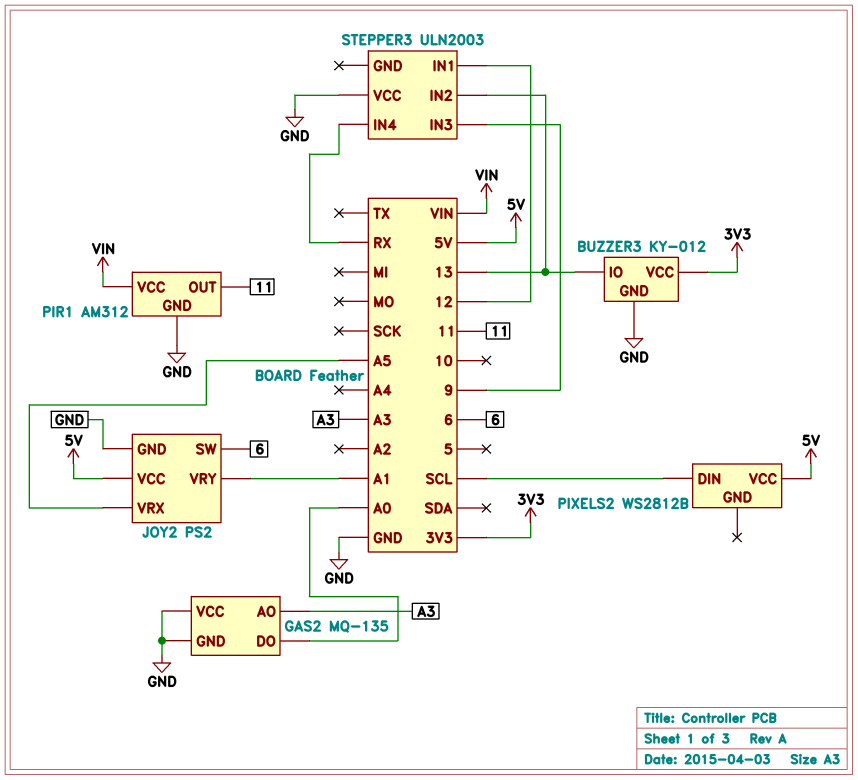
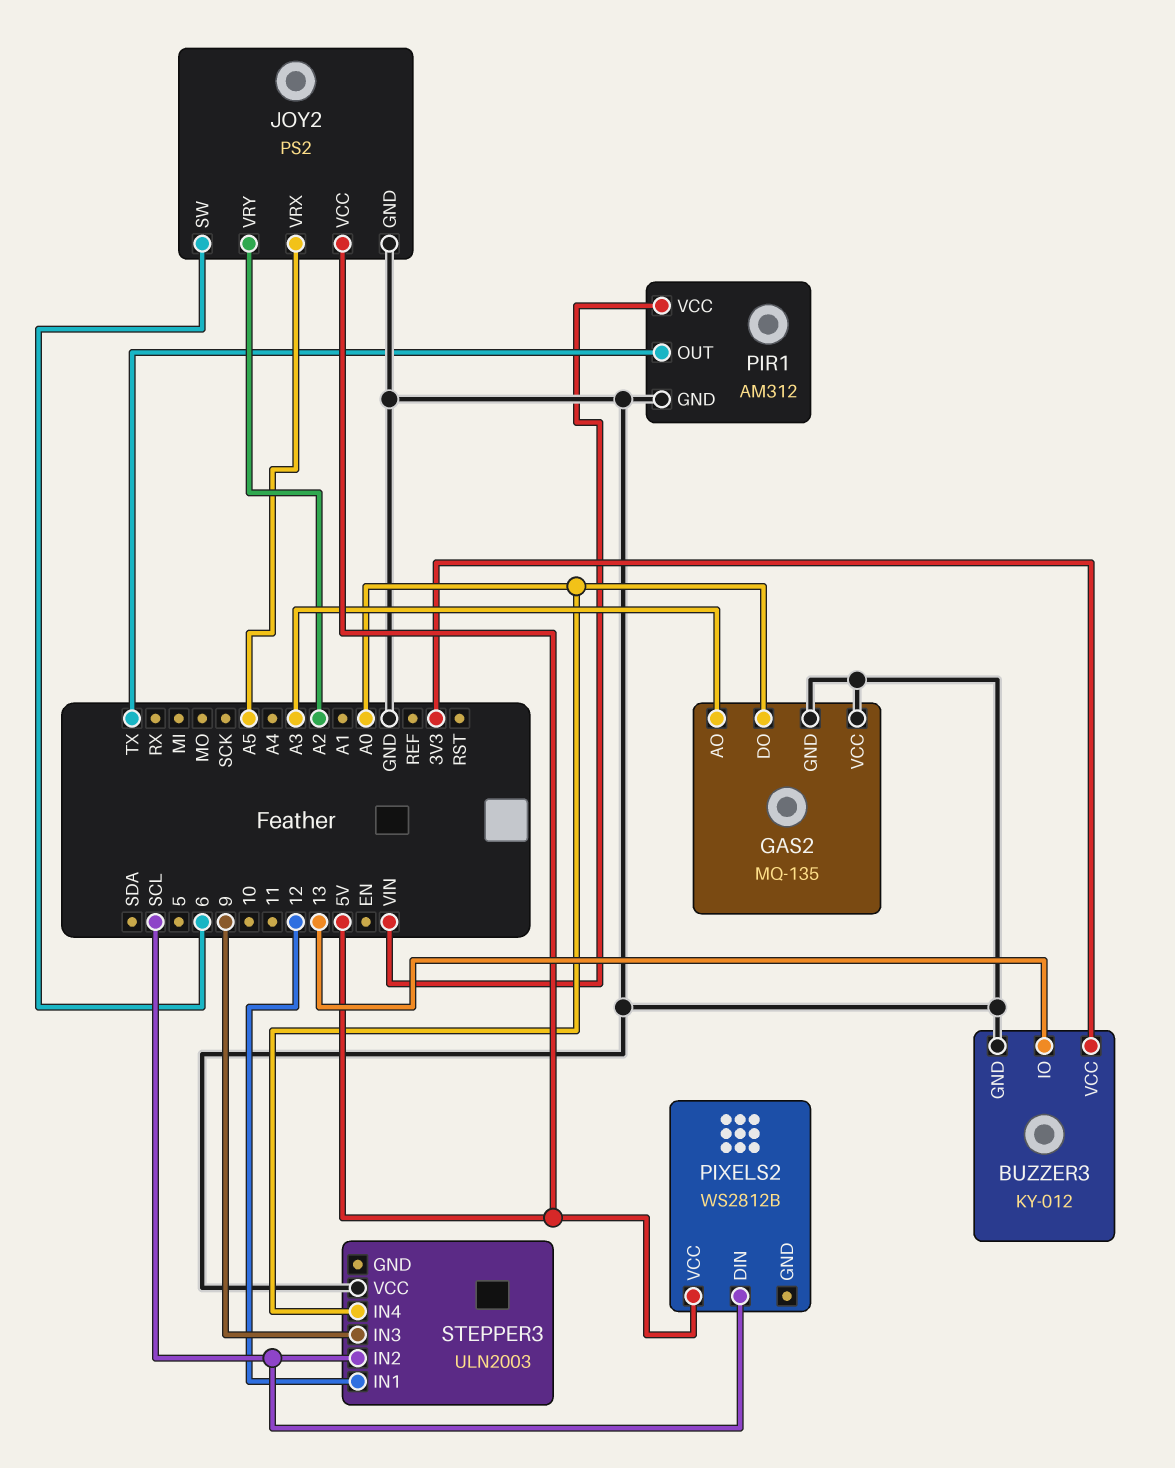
JOY2 pin VRY: A1 -> A2
PIR1 pin OUT: 11 -> TX
STEPPER3 pin IN2: 13 -> SCL
STEPPER3 pin IN4: RX -> A0

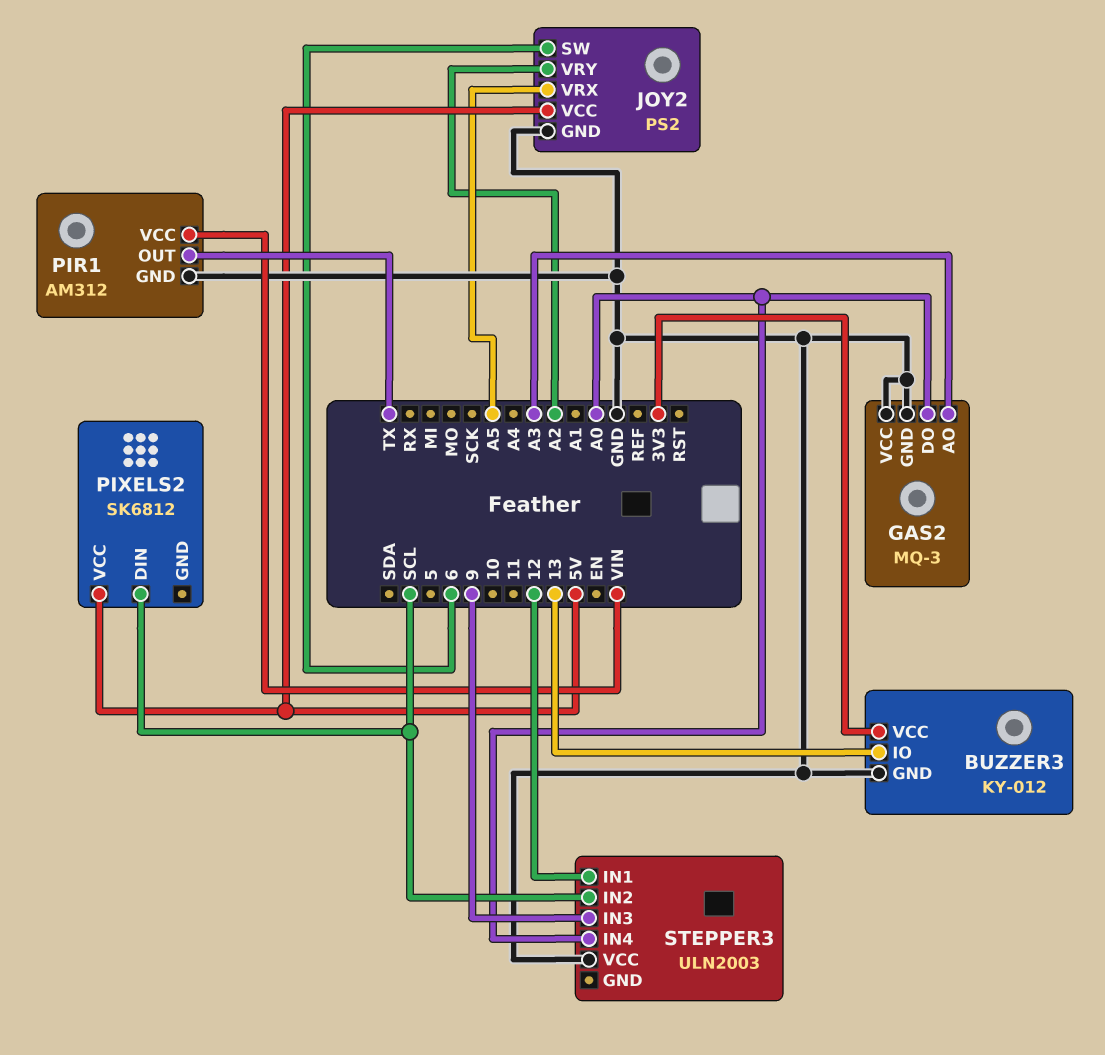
GAS2: MQ-135 -> MQ-3
PIXELS2: WS2812B -> SK6812

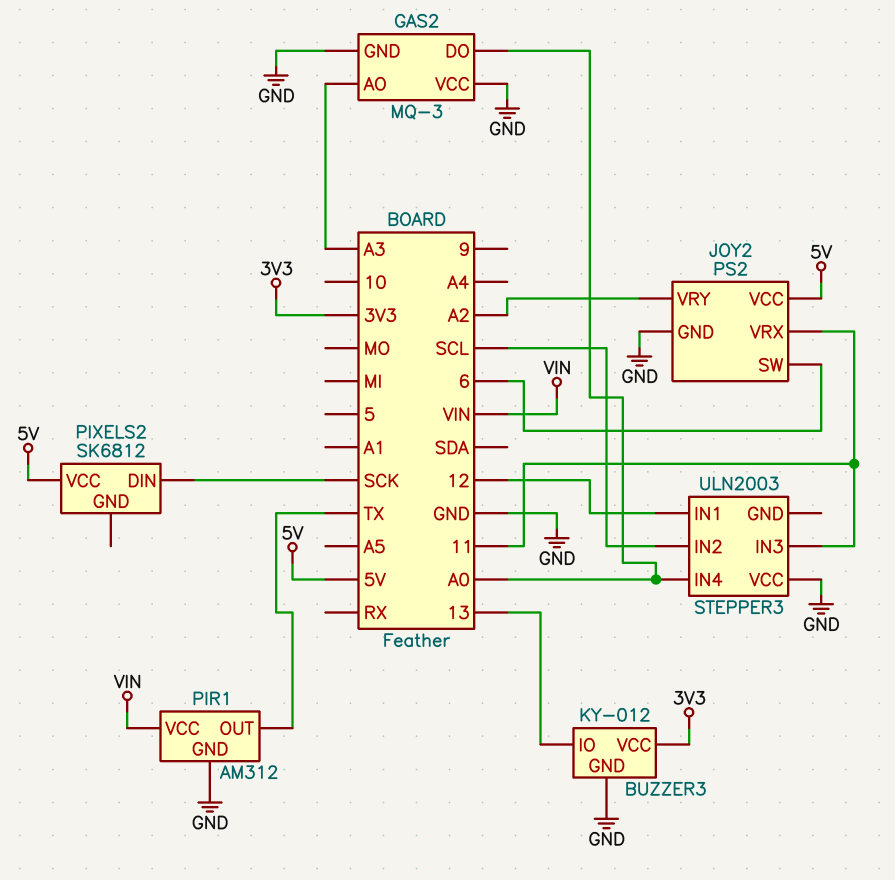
JOY2 pin VRX: A5 -> 11
PIXELS2 pin DIN: SCL -> SCK
STEPPER3 pin IN3: 9 -> 11

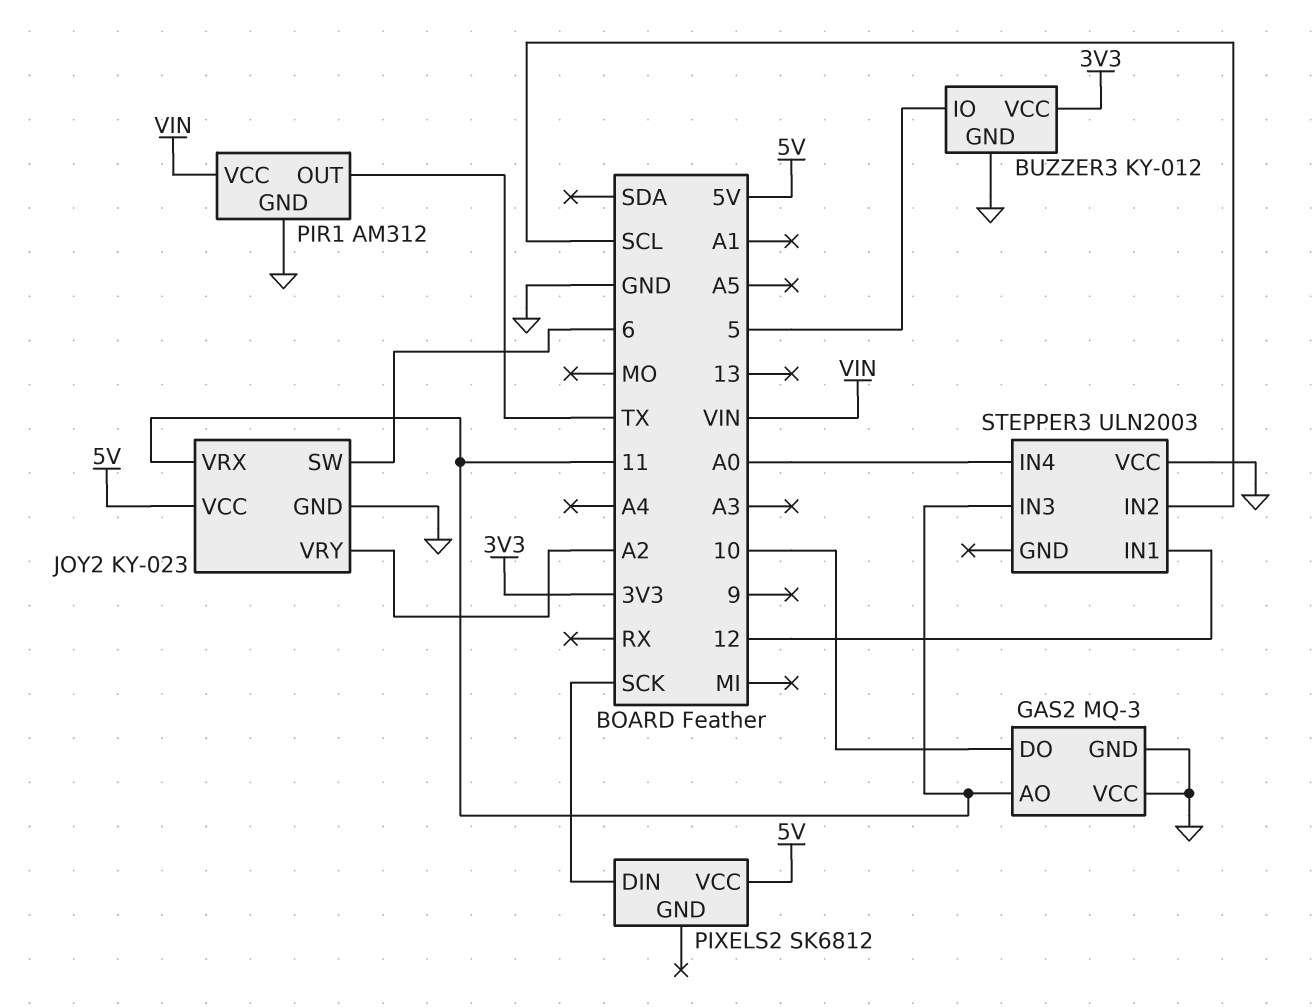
BUZZER3 pin IO: 13 -> 5
GAS2 pin AO: A3 -> 11
GAS2 pin DO: A0 -> 10
JOY2: PS2 -> KY-023

